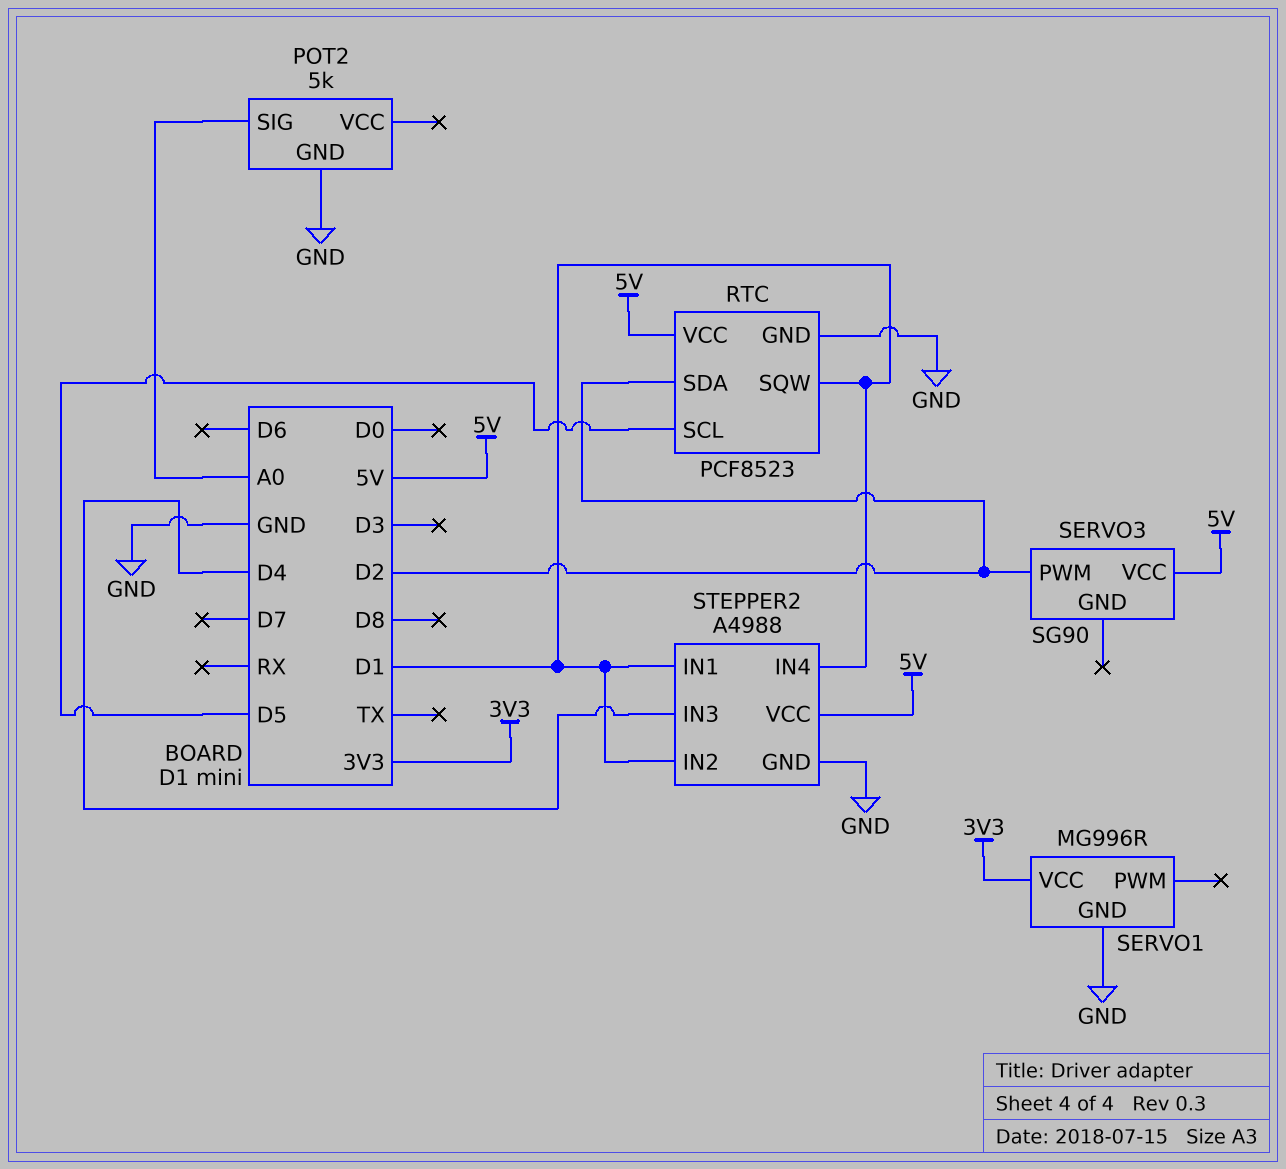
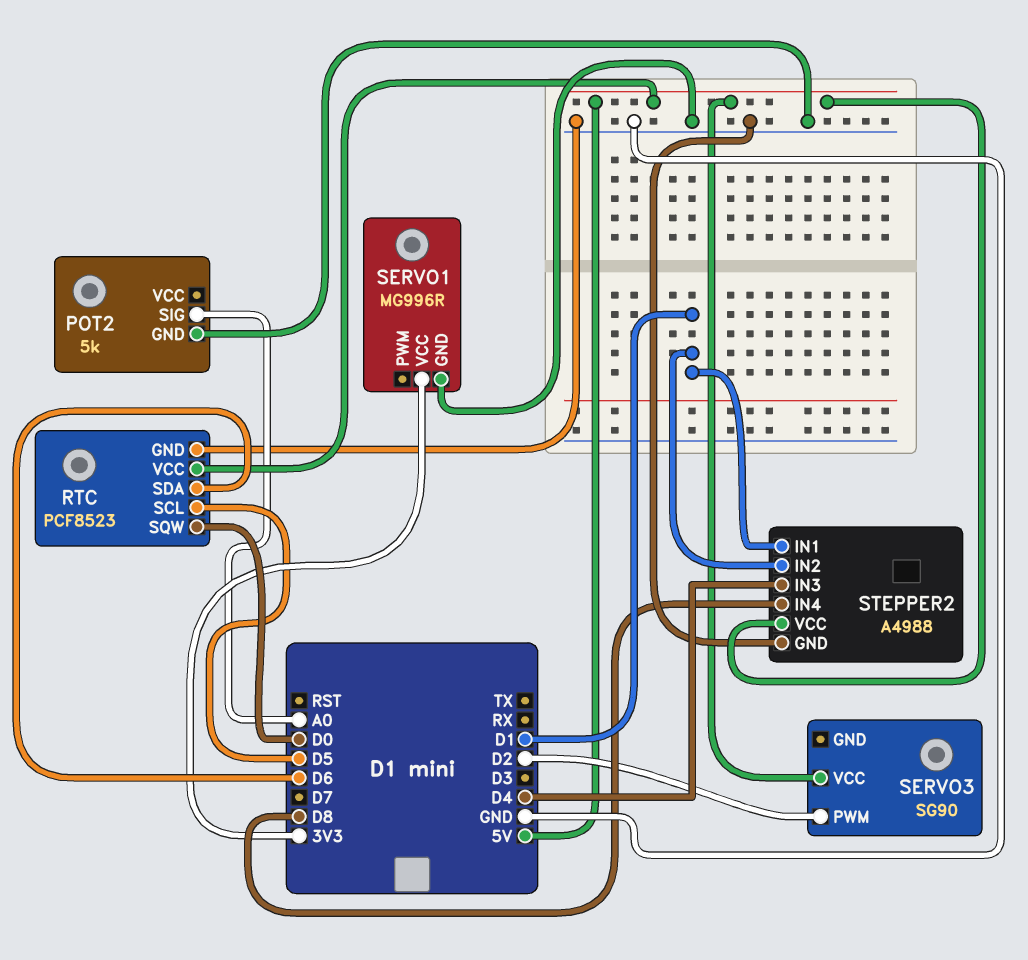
RTC pin SDA: D2 -> D6
RTC pin SQW: D1 -> D0
STEPPER2 pin IN4: D1 -> D8

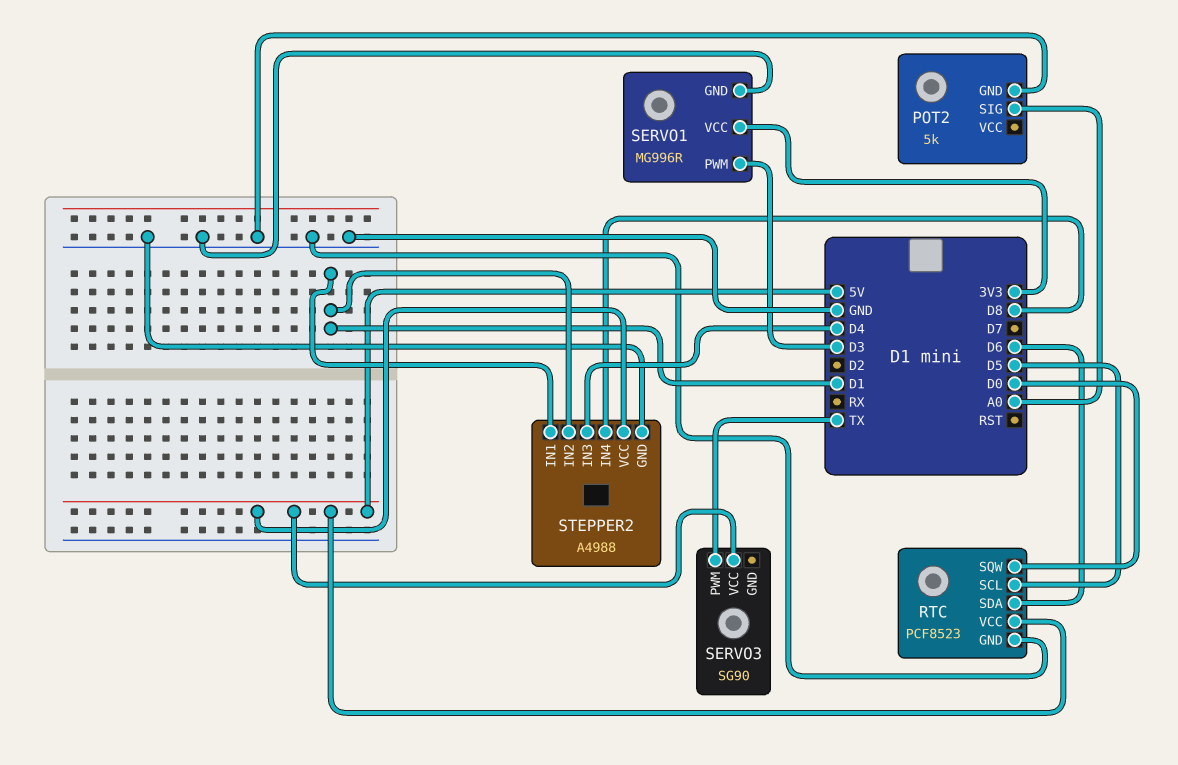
SERVO1 pin PWM: none -> D3
SERVO3 pin PWM: D2 -> TX

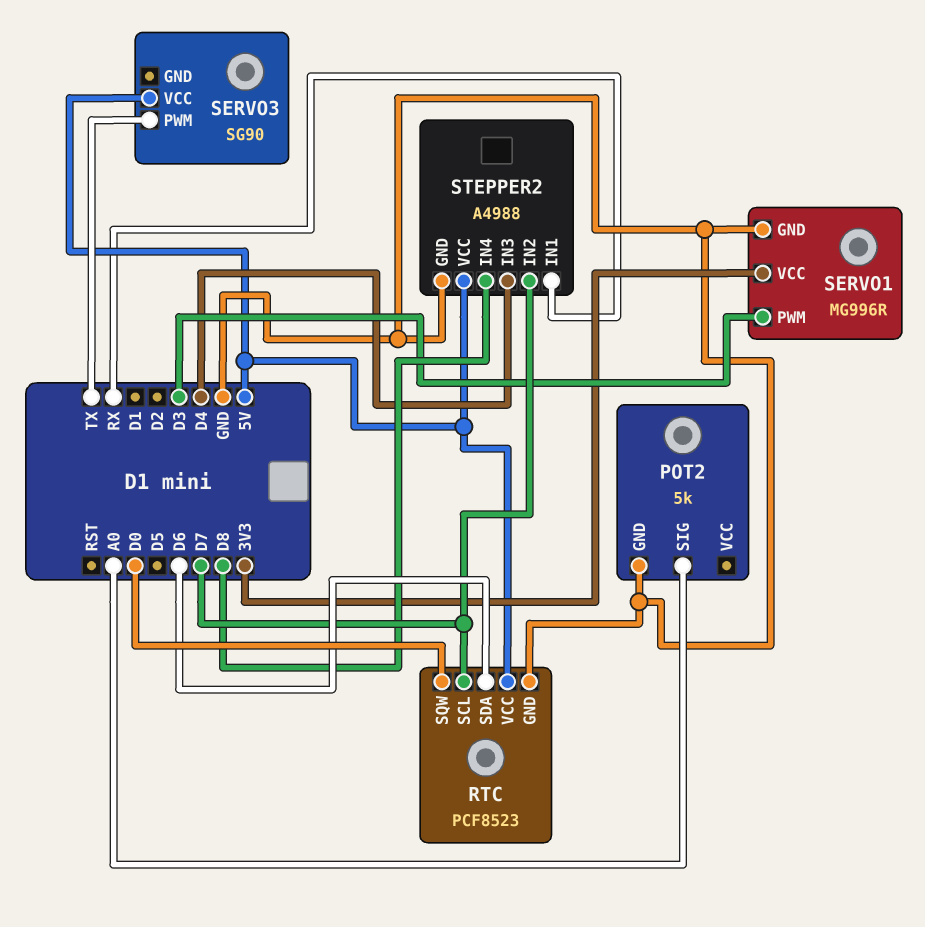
RTC pin SCL: D5 -> D7
STEPPER2 pin IN1: D1 -> RX
STEPPER2 pin IN2: D1 -> D7

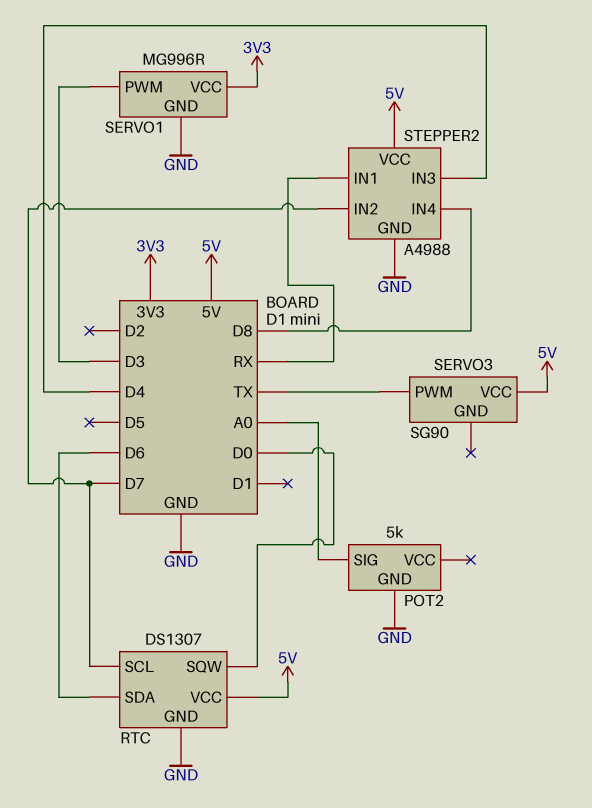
RTC: PCF8523 -> DS1307

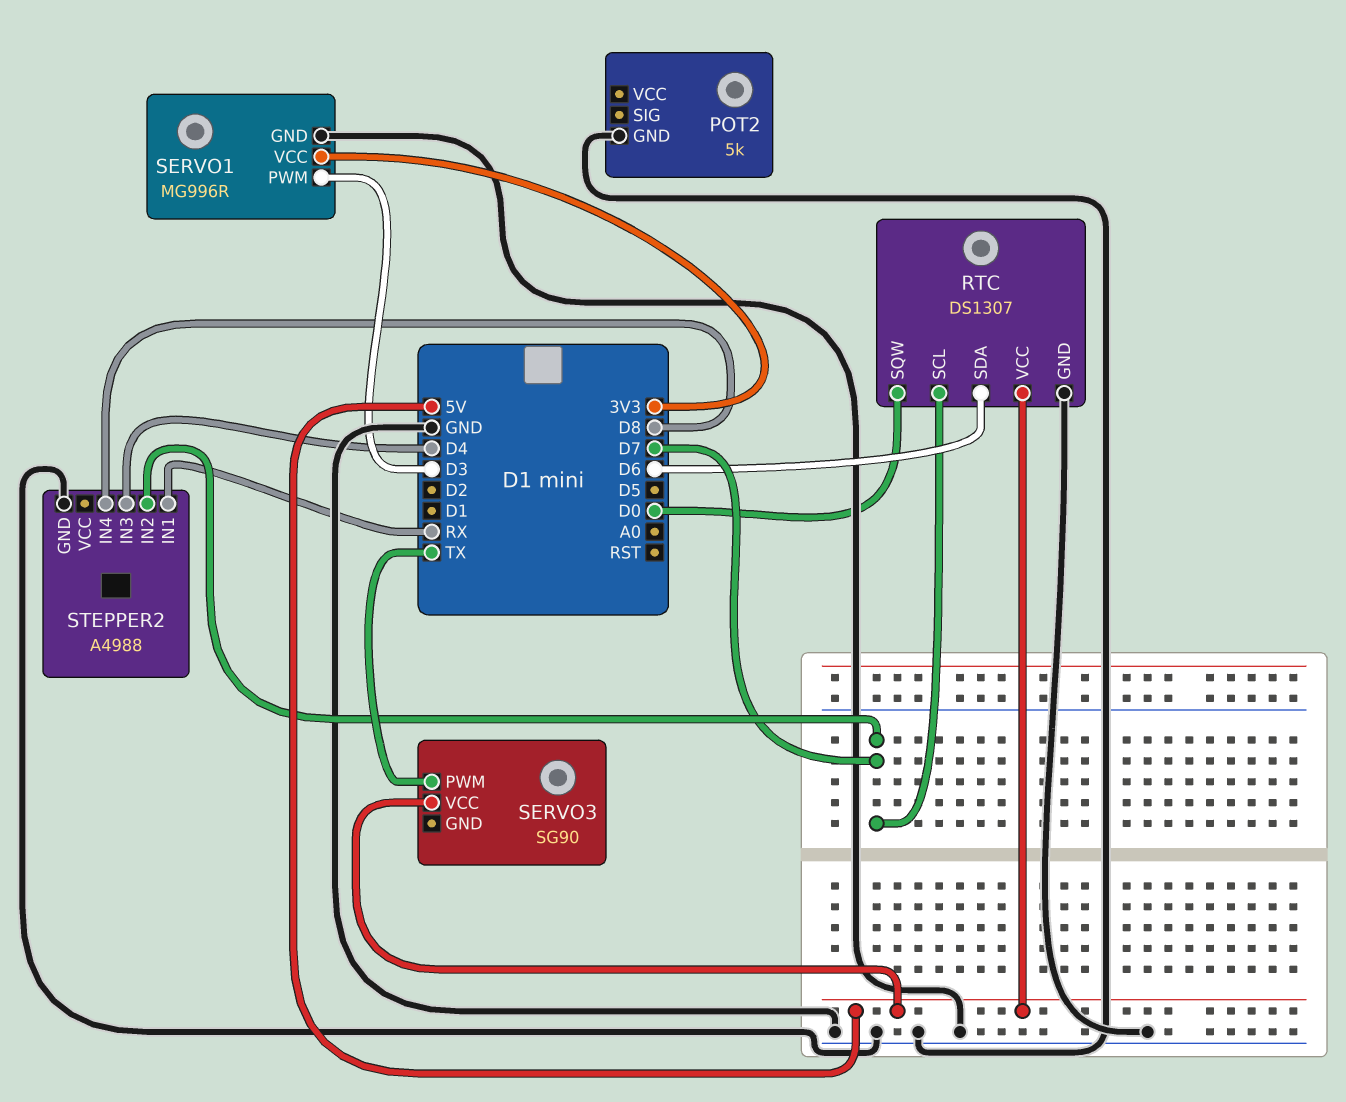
POT2 pin SIG: A0 -> none
STEPPER2 pin VCC: 5V -> none

